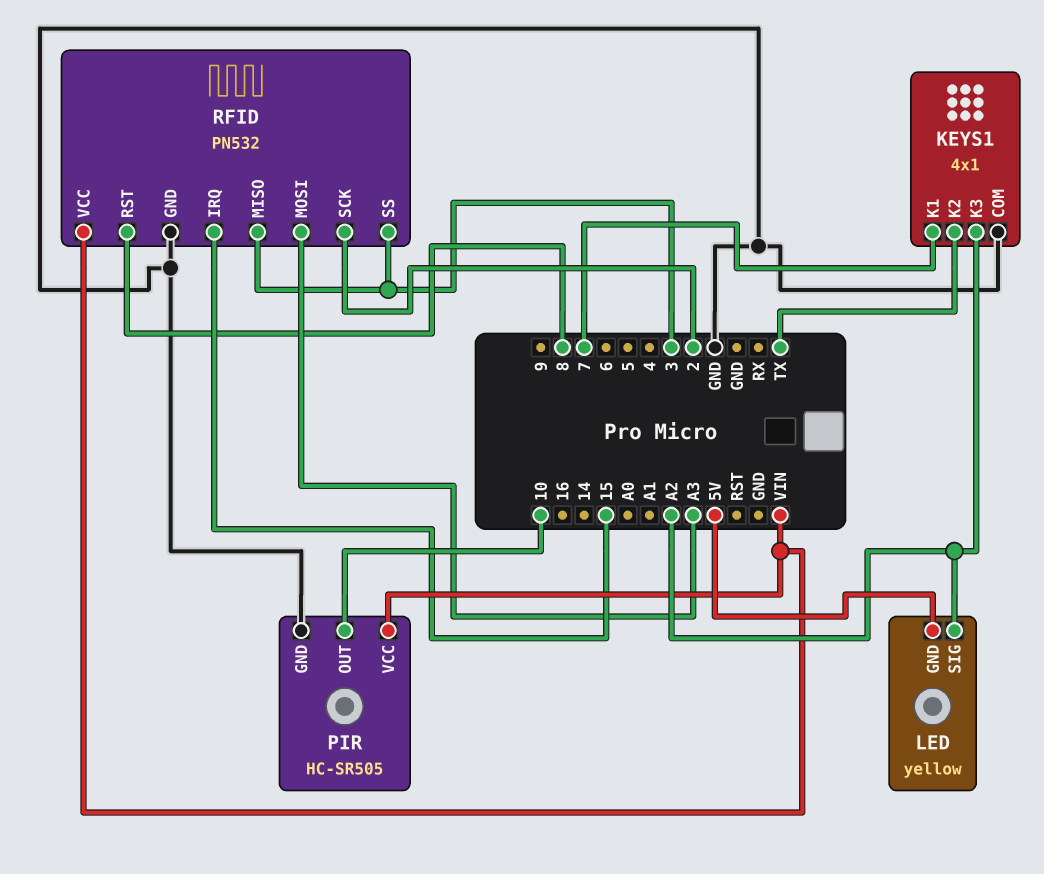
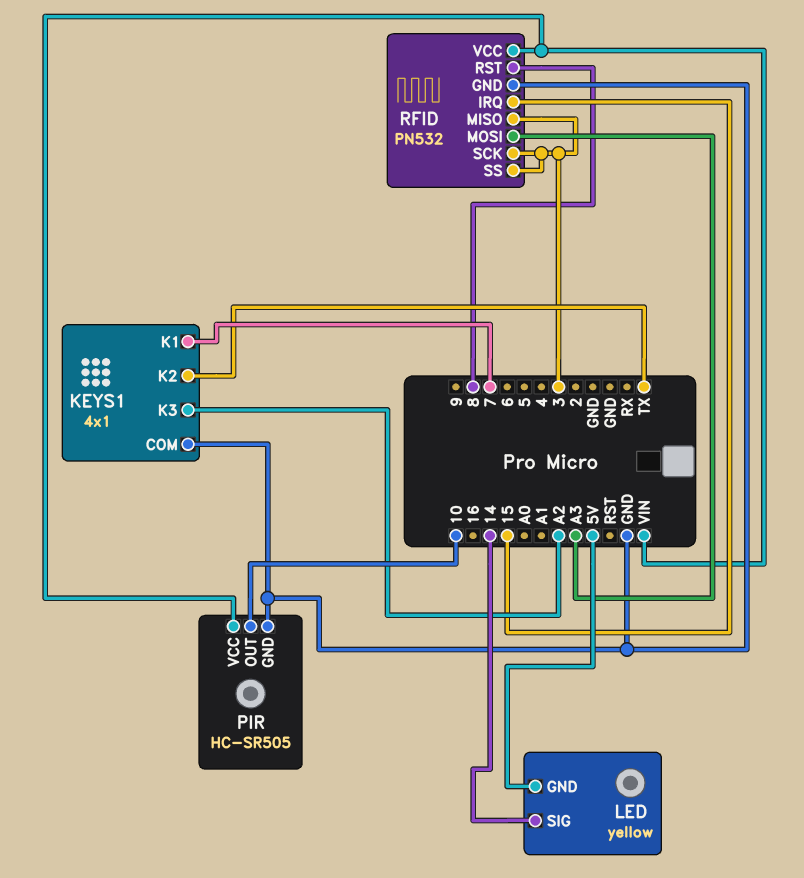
LED pin SIG: A2 -> 14
RFID pin SCK: 2 -> 3

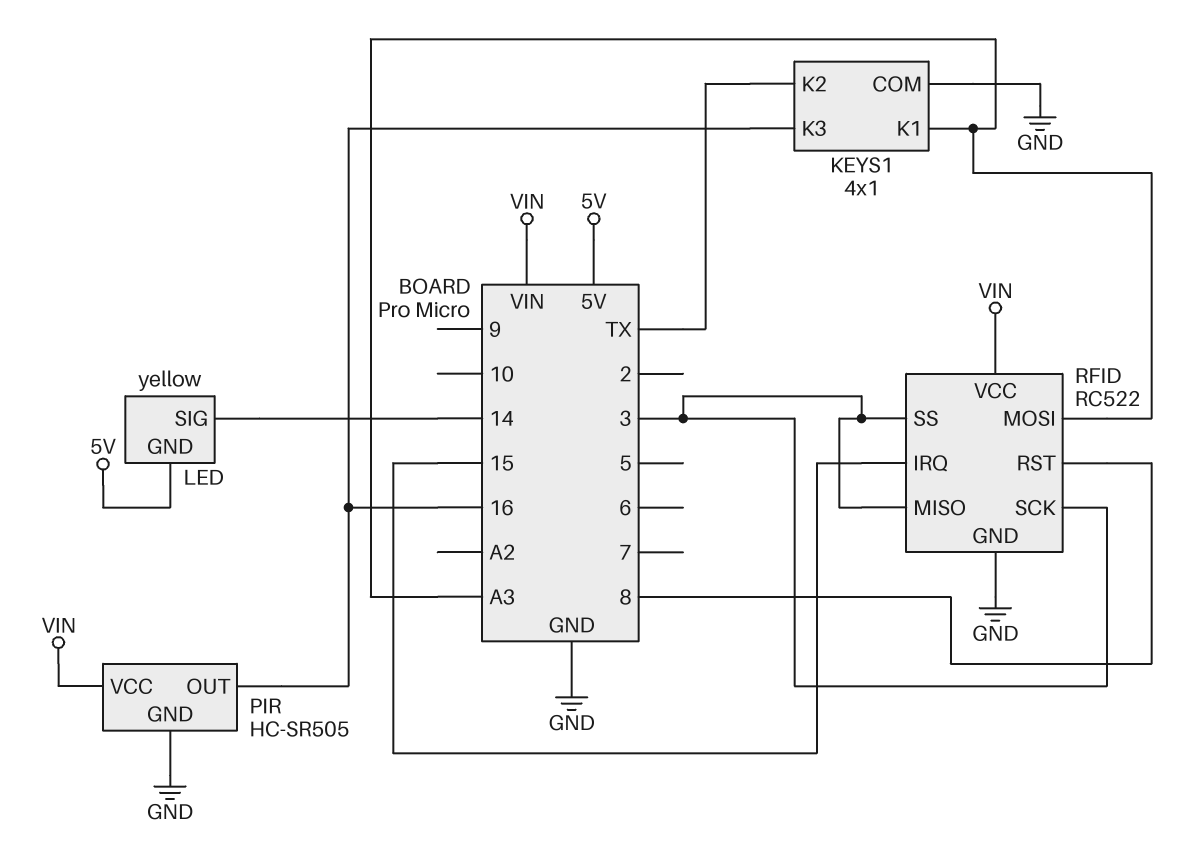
KEYS1 pin K1: 7 -> A3
KEYS1 pin K3: A2 -> 16
PIR pin OUT: 10 -> 16
RFID: PN532 -> RC522

